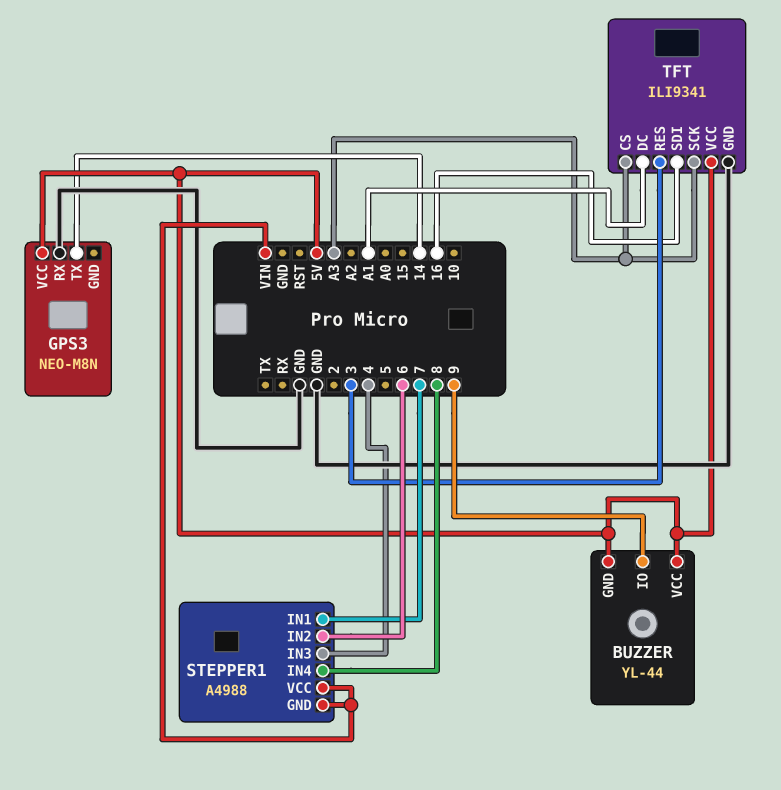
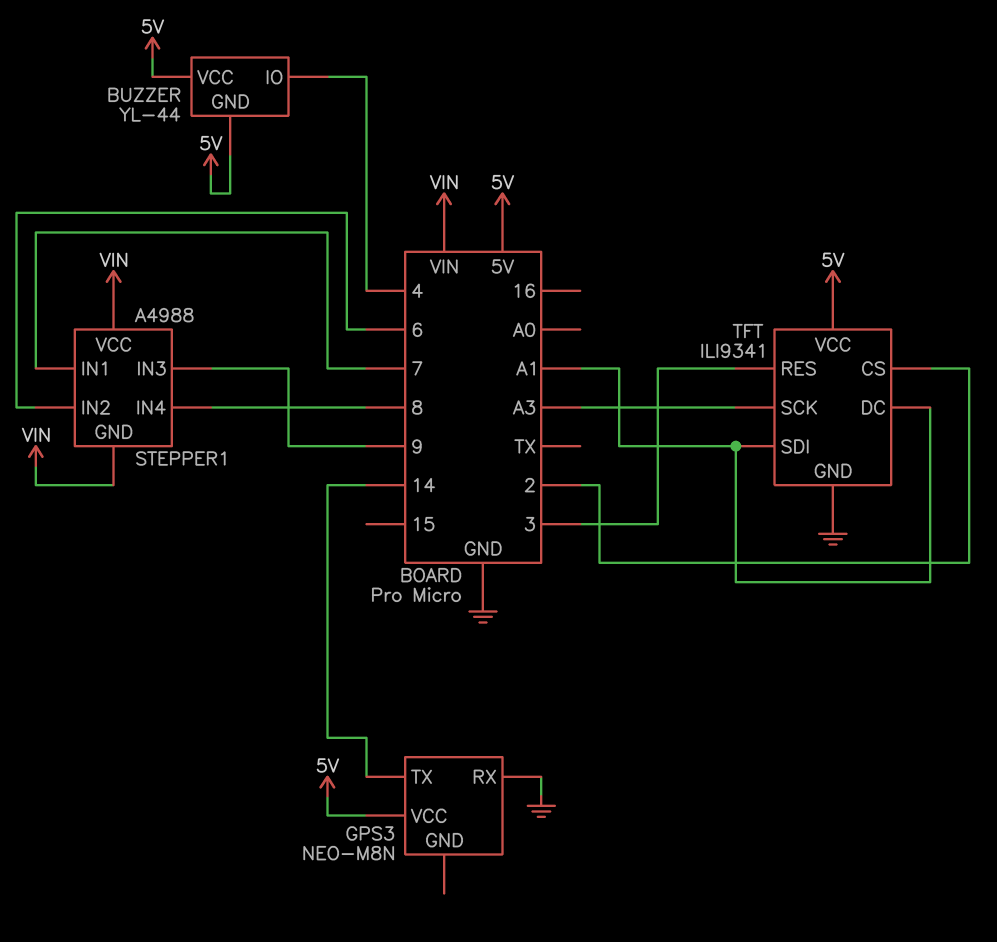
BUZZER pin IO: 9 -> 4
STEPPER1 pin IN3: 4 -> 9
TFT pin CS: A3 -> 2
TFT pin SDI: 16 -> A1

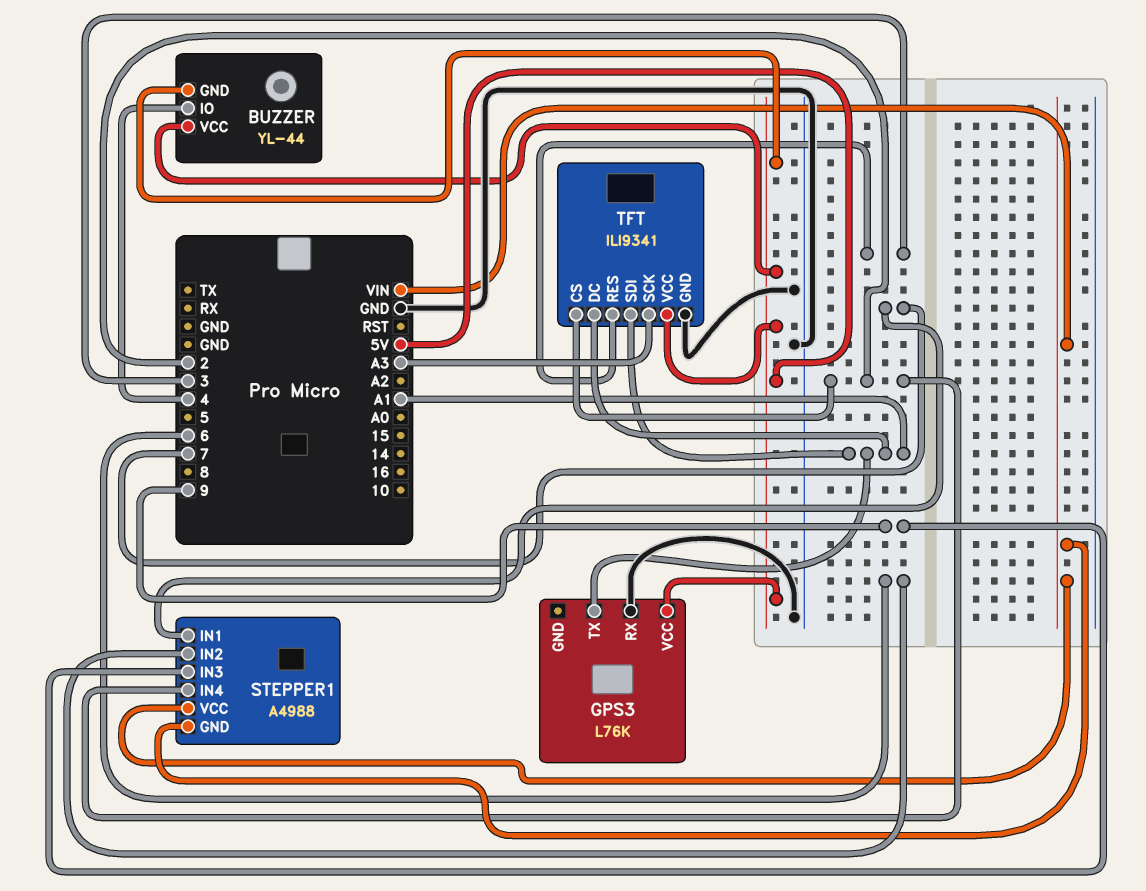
GPS3: NEO-M8N -> L76K
GPS3 pin TX: 14 -> A1
STEPPER1 pin IN4: 8 -> 2

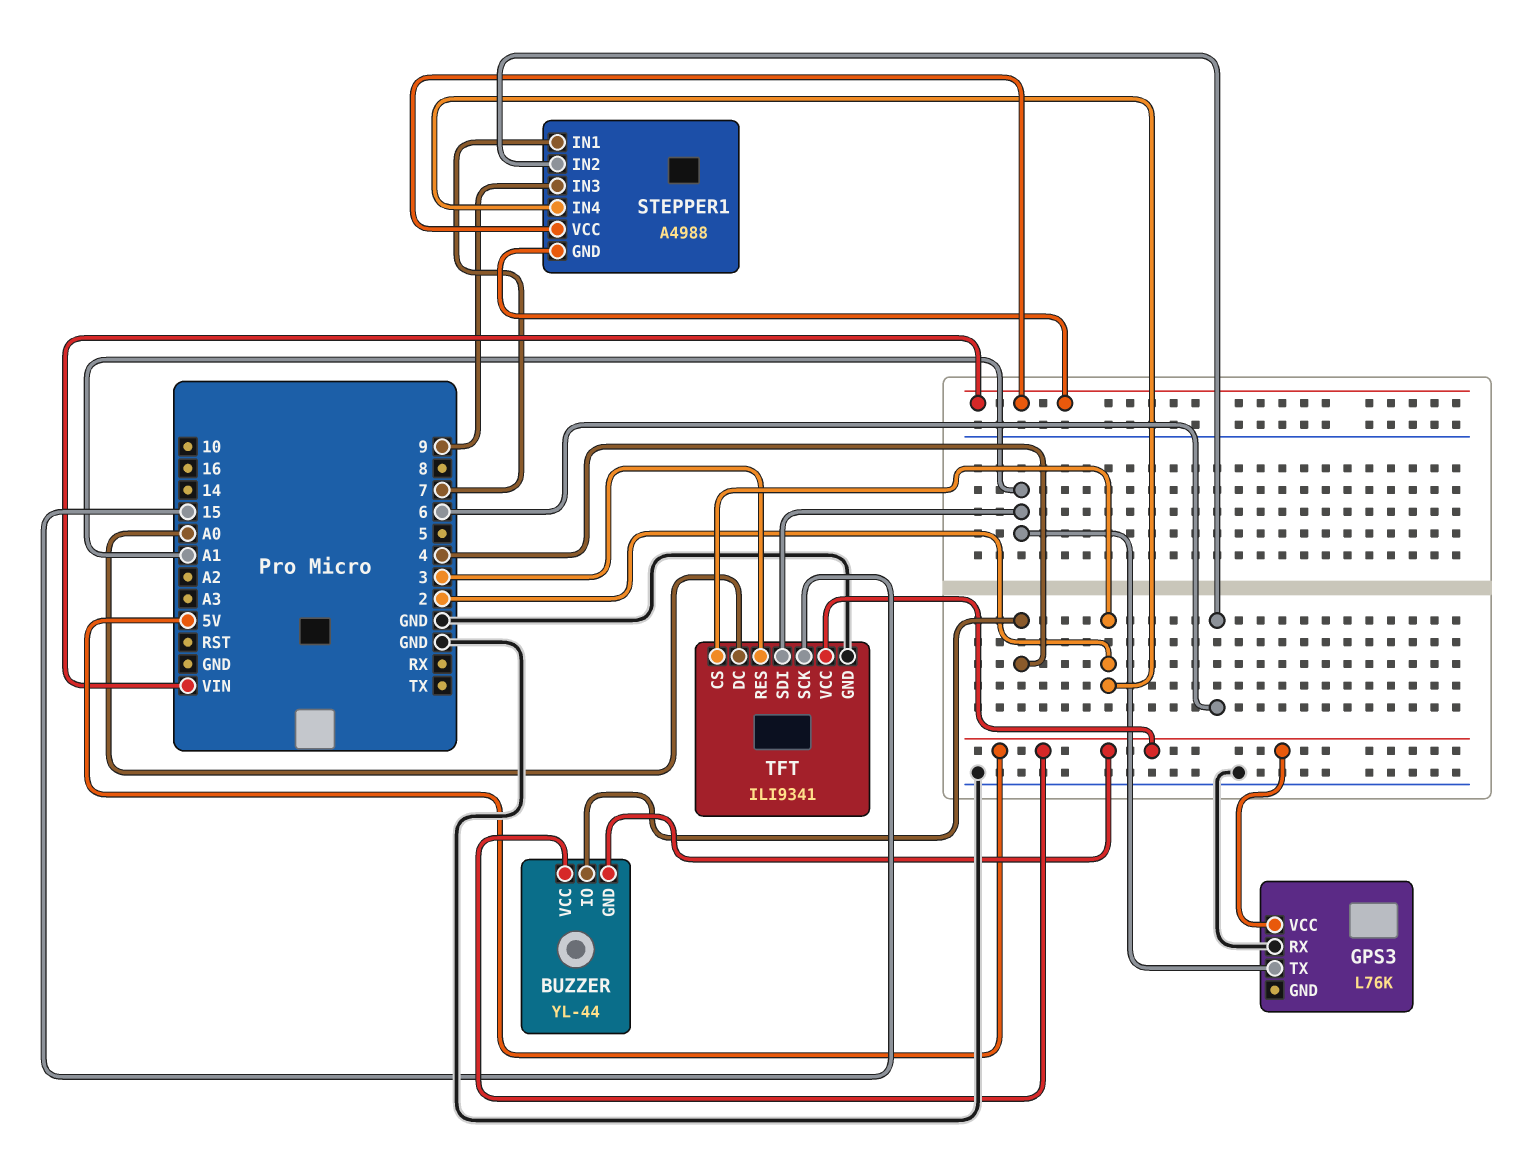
TFT pin DC: A1 -> A0
TFT pin SCK: A3 -> 15

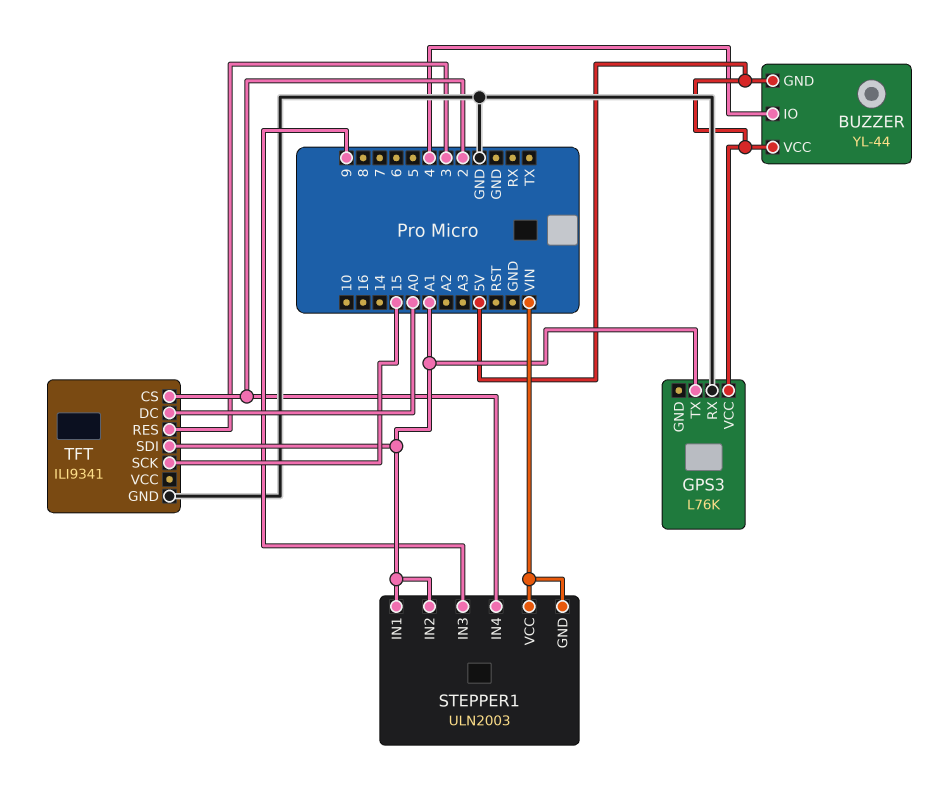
STEPPER1: A4988 -> ULN2003
STEPPER1 pin IN1: 7 -> A1
STEPPER1 pin IN2: 6 -> A1
TFT pin VCC: 5V -> none

